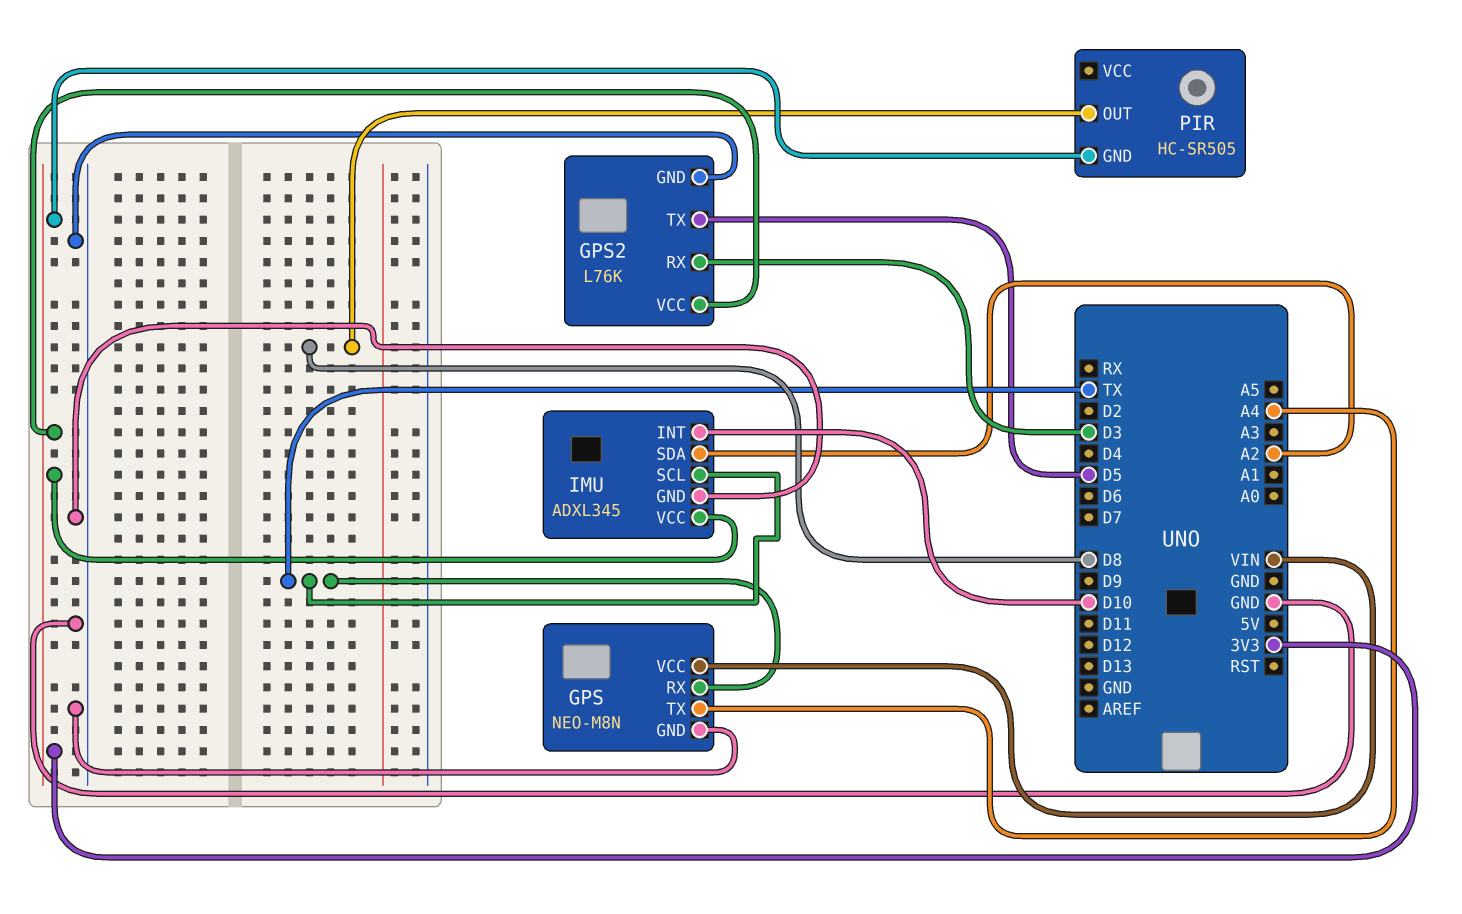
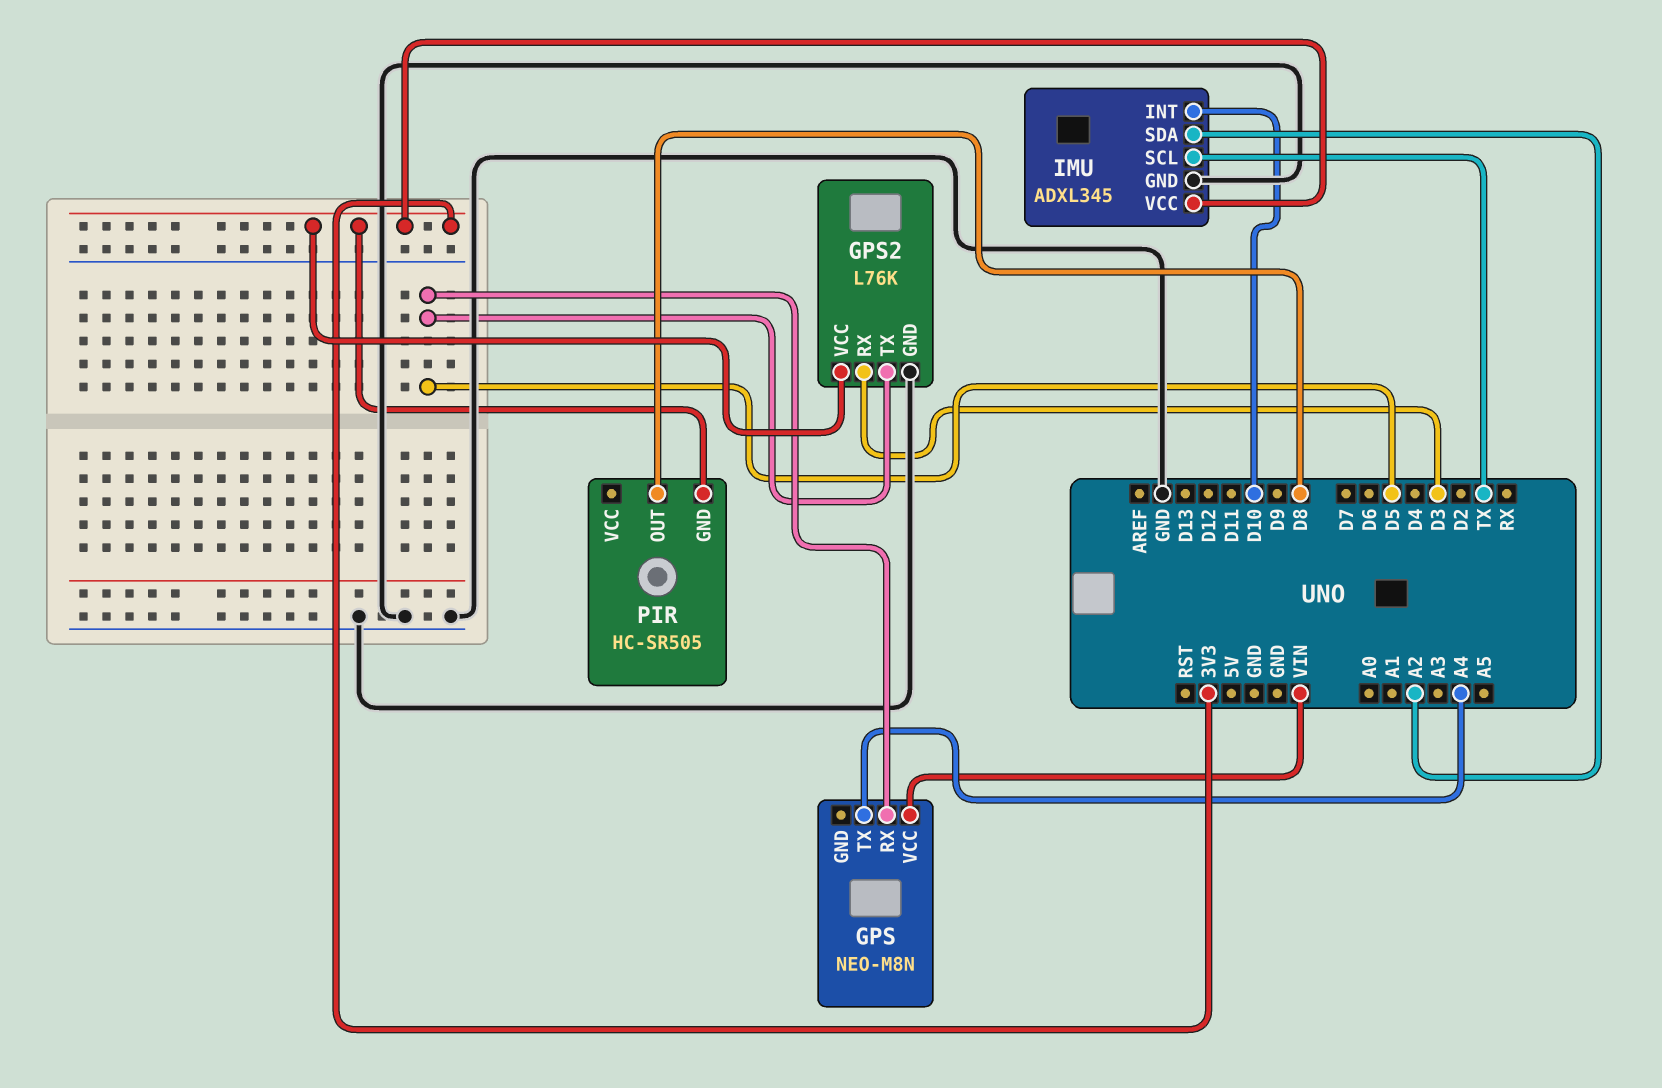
GPS pin GND: GND -> none
GPS pin RX: TX -> D5

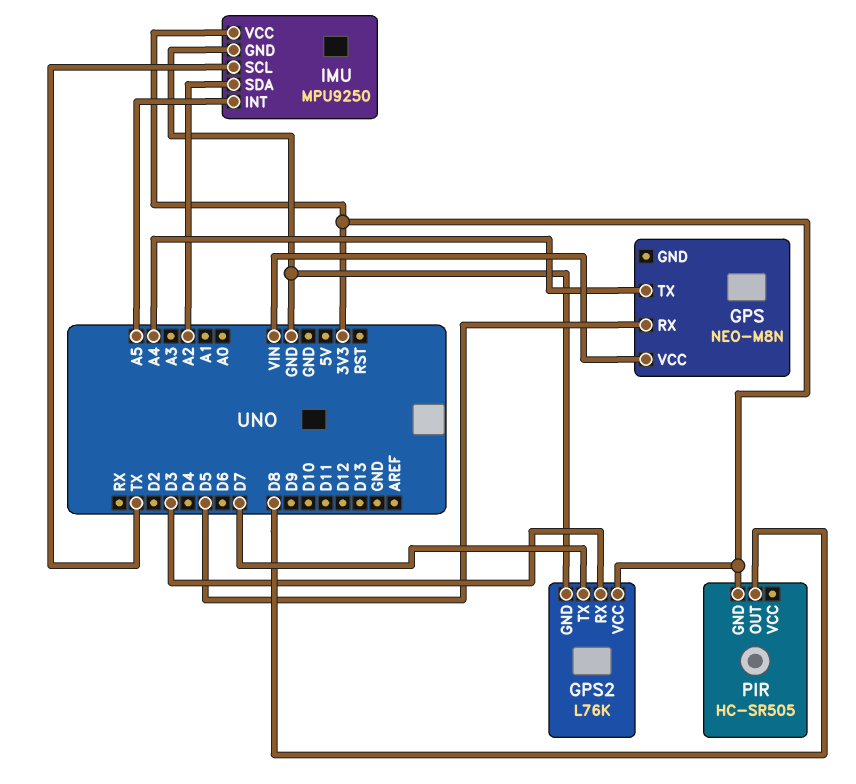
GPS2 pin TX: D5 -> D7
IMU: ADXL345 -> MPU9250
IMU pin INT: D10 -> A5

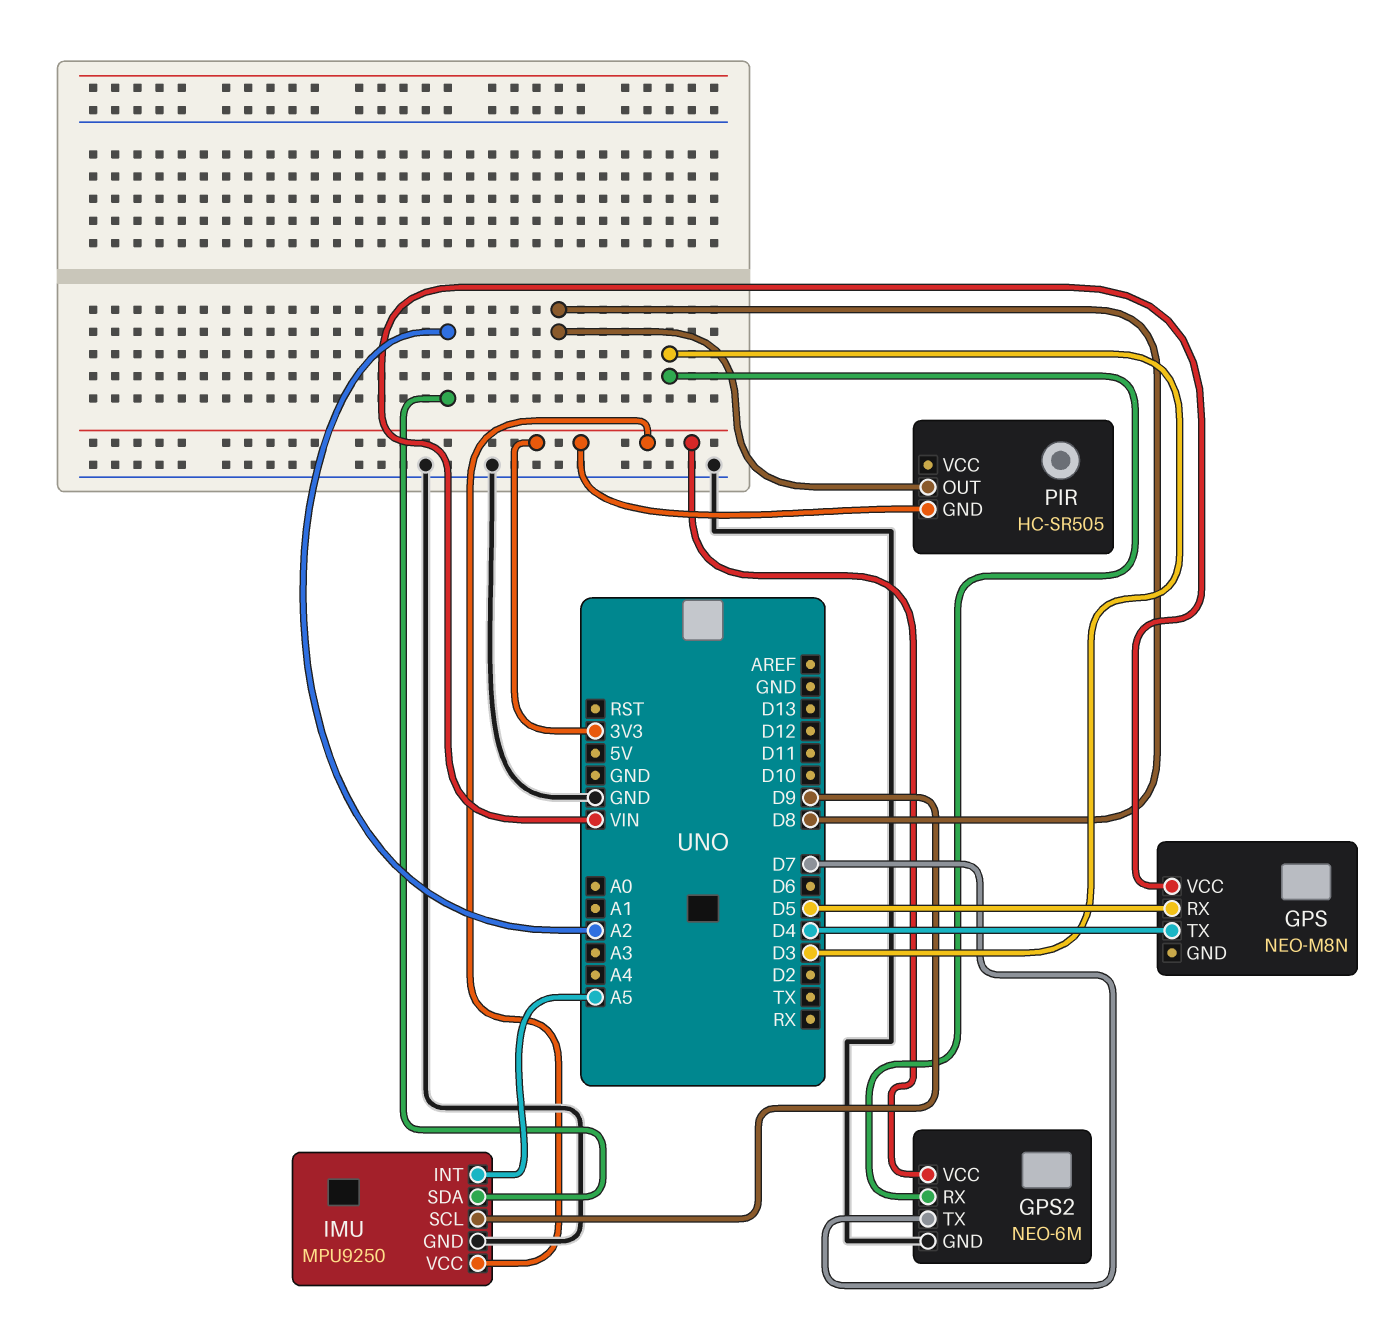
GPS pin TX: A4 -> D4
GPS2: L76K -> NEO-6M
IMU pin SCL: TX -> D9

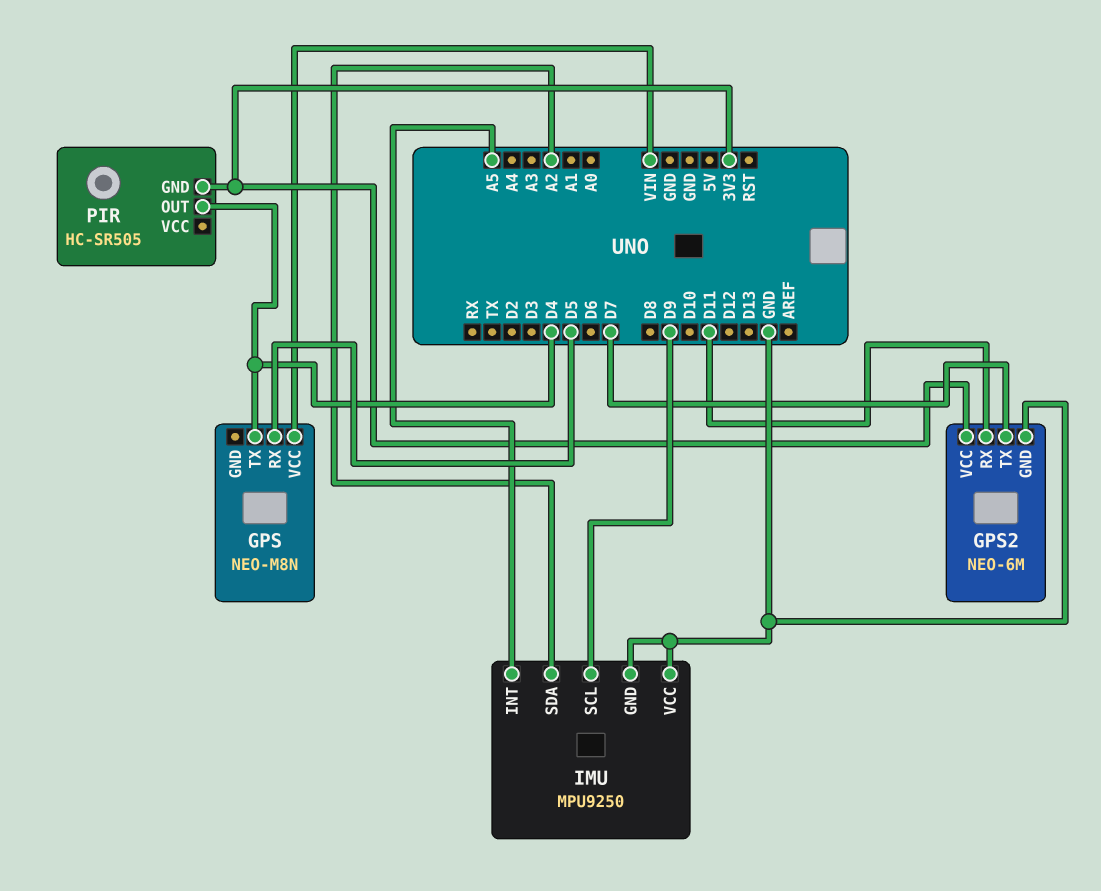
GPS2 pin RX: D3 -> D11
IMU pin VCC: 3V3 -> GND
PIR pin OUT: D8 -> D4

